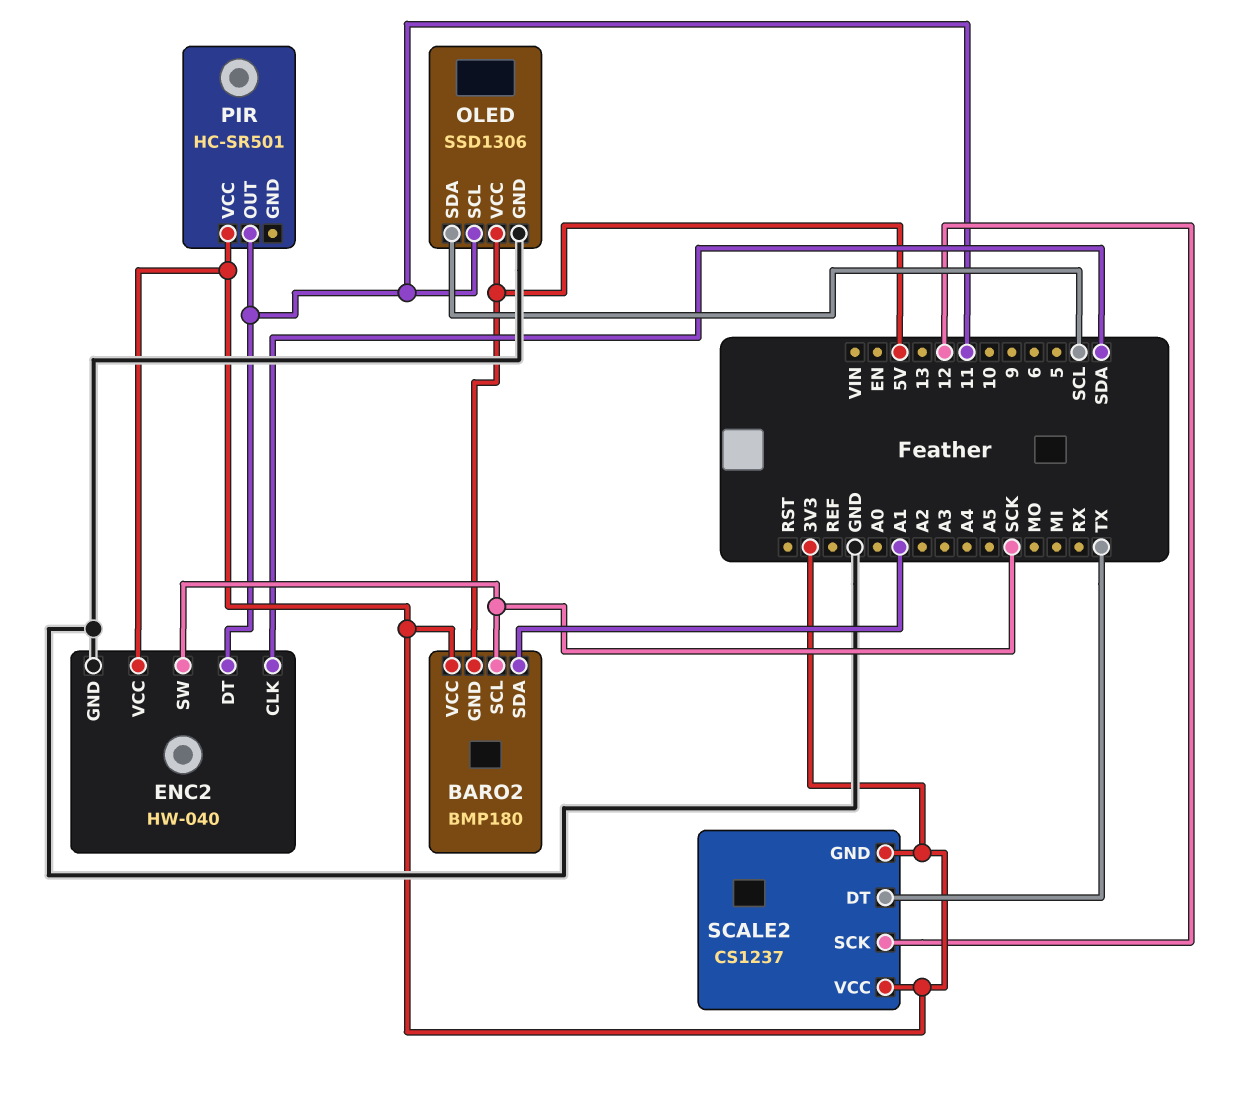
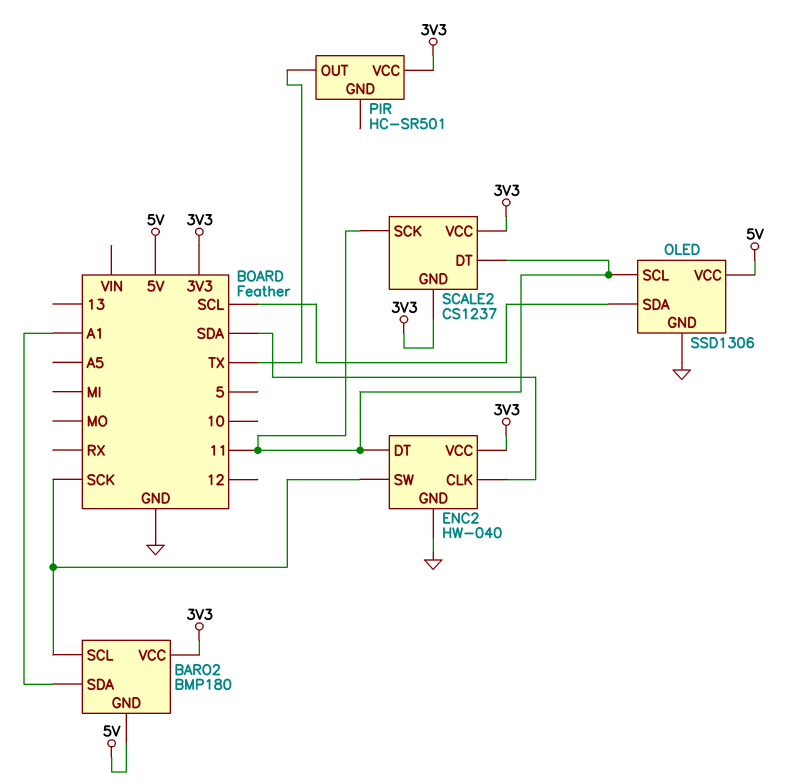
PIR pin OUT: 11 -> TX
SCALE2 pin DT: TX -> 11
SCALE2 pin SCK: 12 -> 11

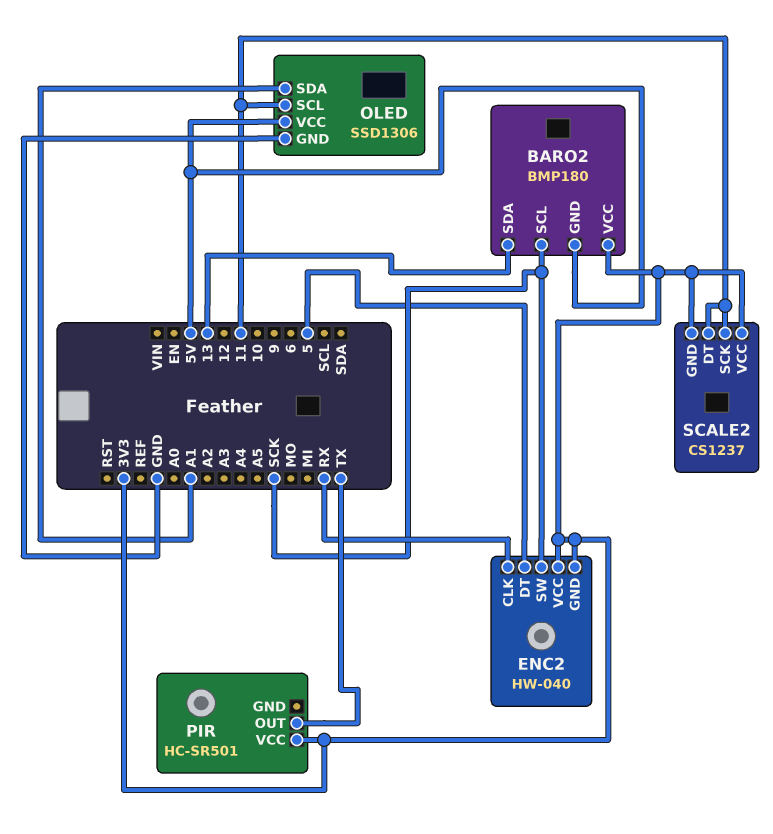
BARO2 pin SDA: A1 -> 13
ENC2 pin CLK: SDA -> RX
ENC2 pin DT: 11 -> 5
ENC2 pin GND: GND -> 3V3
OLED pin SDA: SCL -> A1

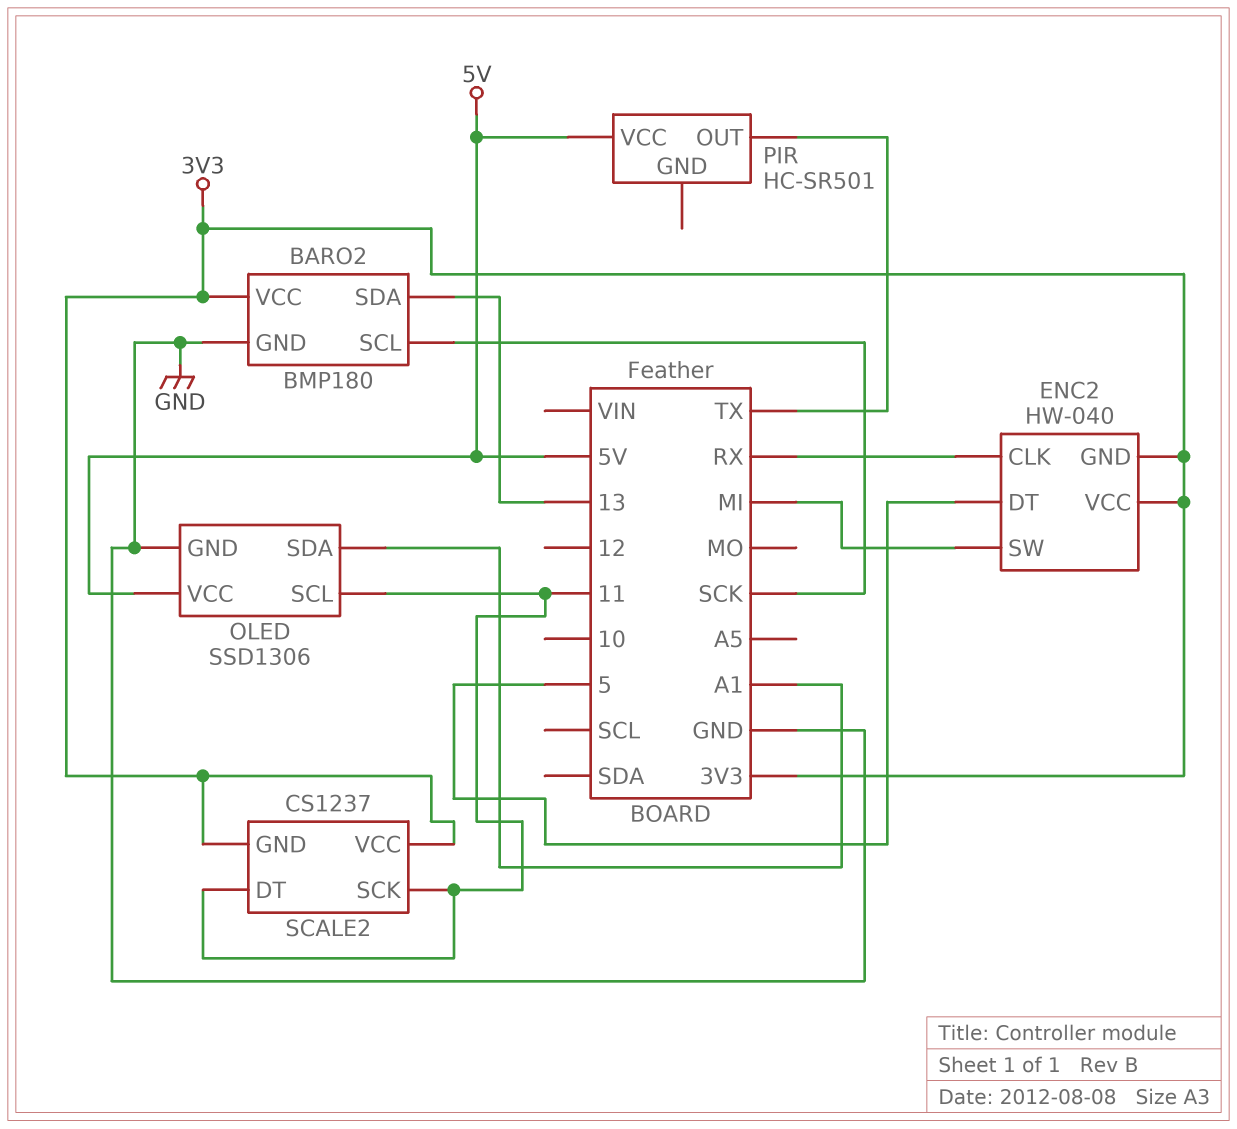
BARO2 pin GND: 5V -> GND
ENC2 pin SW: SCK -> MI
PIR pin VCC: 3V3 -> 5V

